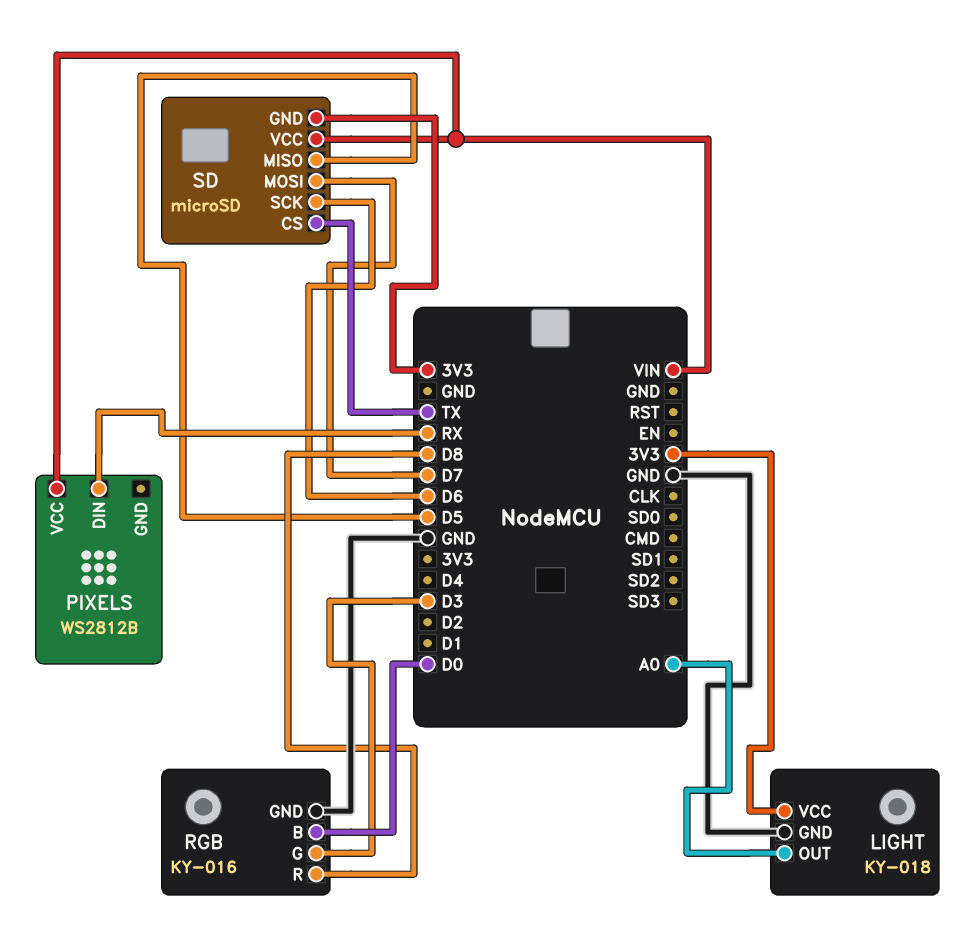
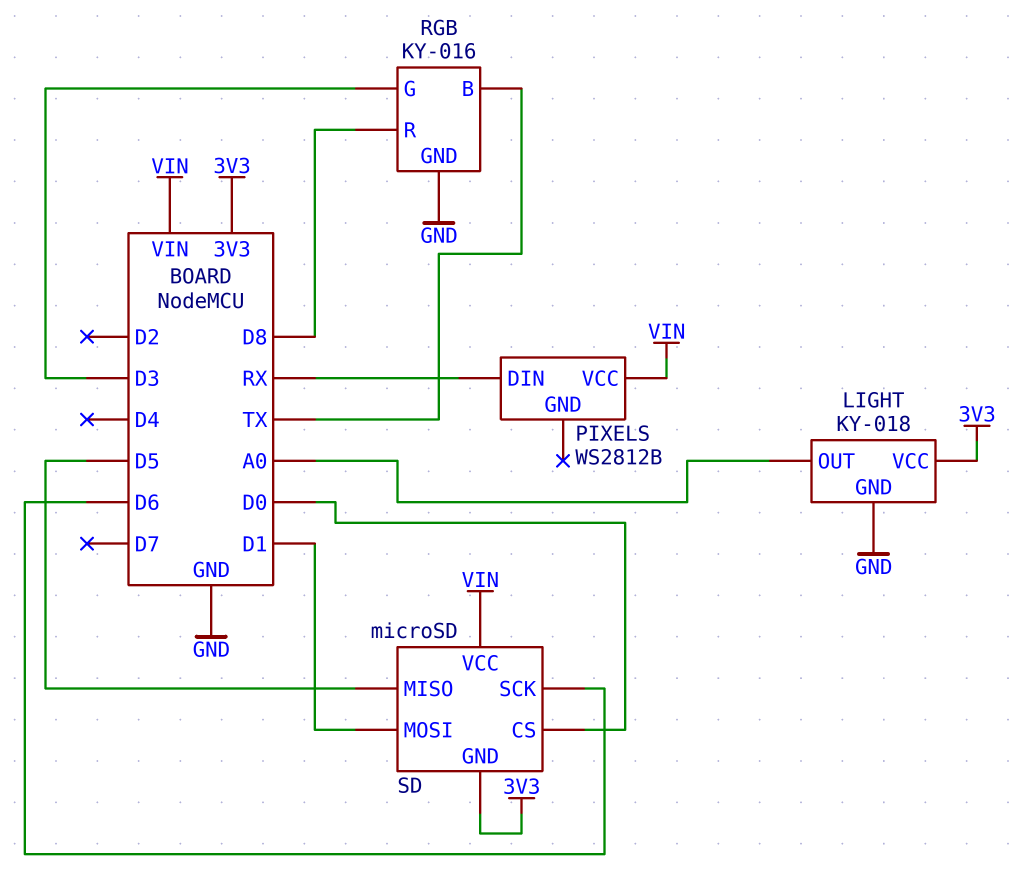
RGB pin B: D0 -> TX
SD pin CS: TX -> D0
SD pin MOSI: D7 -> D1

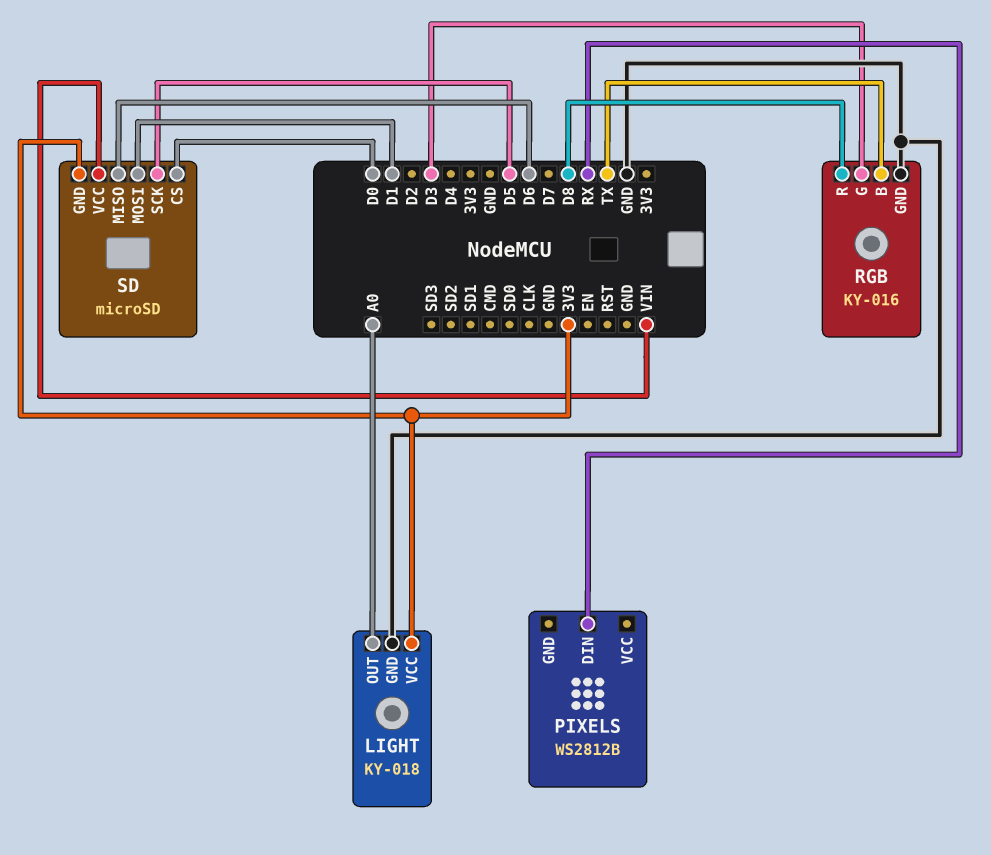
PIXELS pin VCC: VIN -> none
SD pin MISO: D5 -> D6
SD pin SCK: D6 -> D5

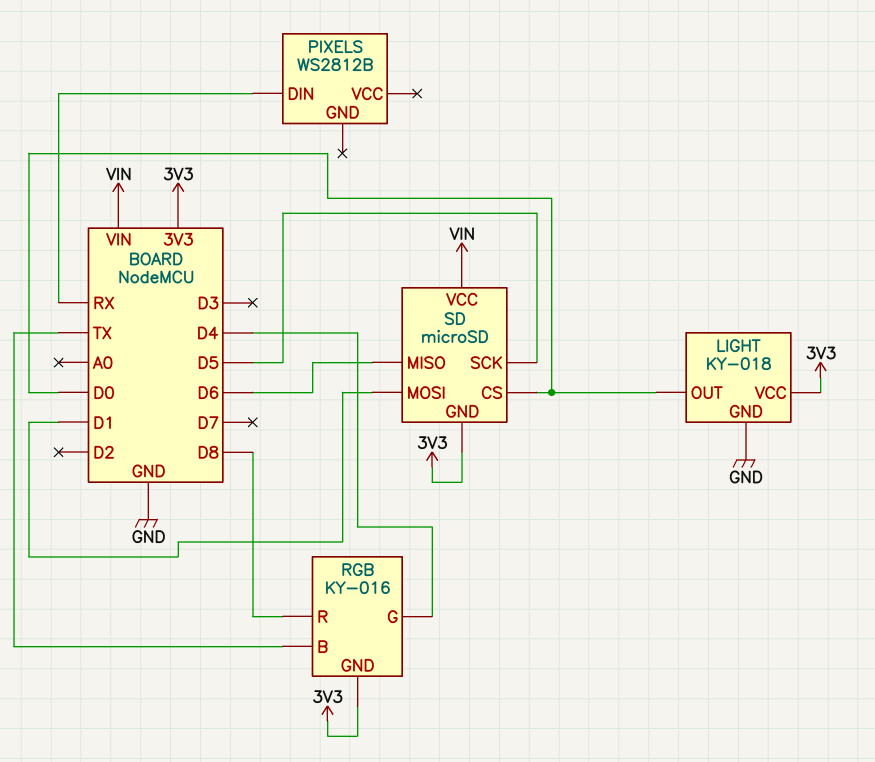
LIGHT pin OUT: A0 -> D0
RGB pin G: D3 -> D4
RGB pin GND: GND -> 3V3

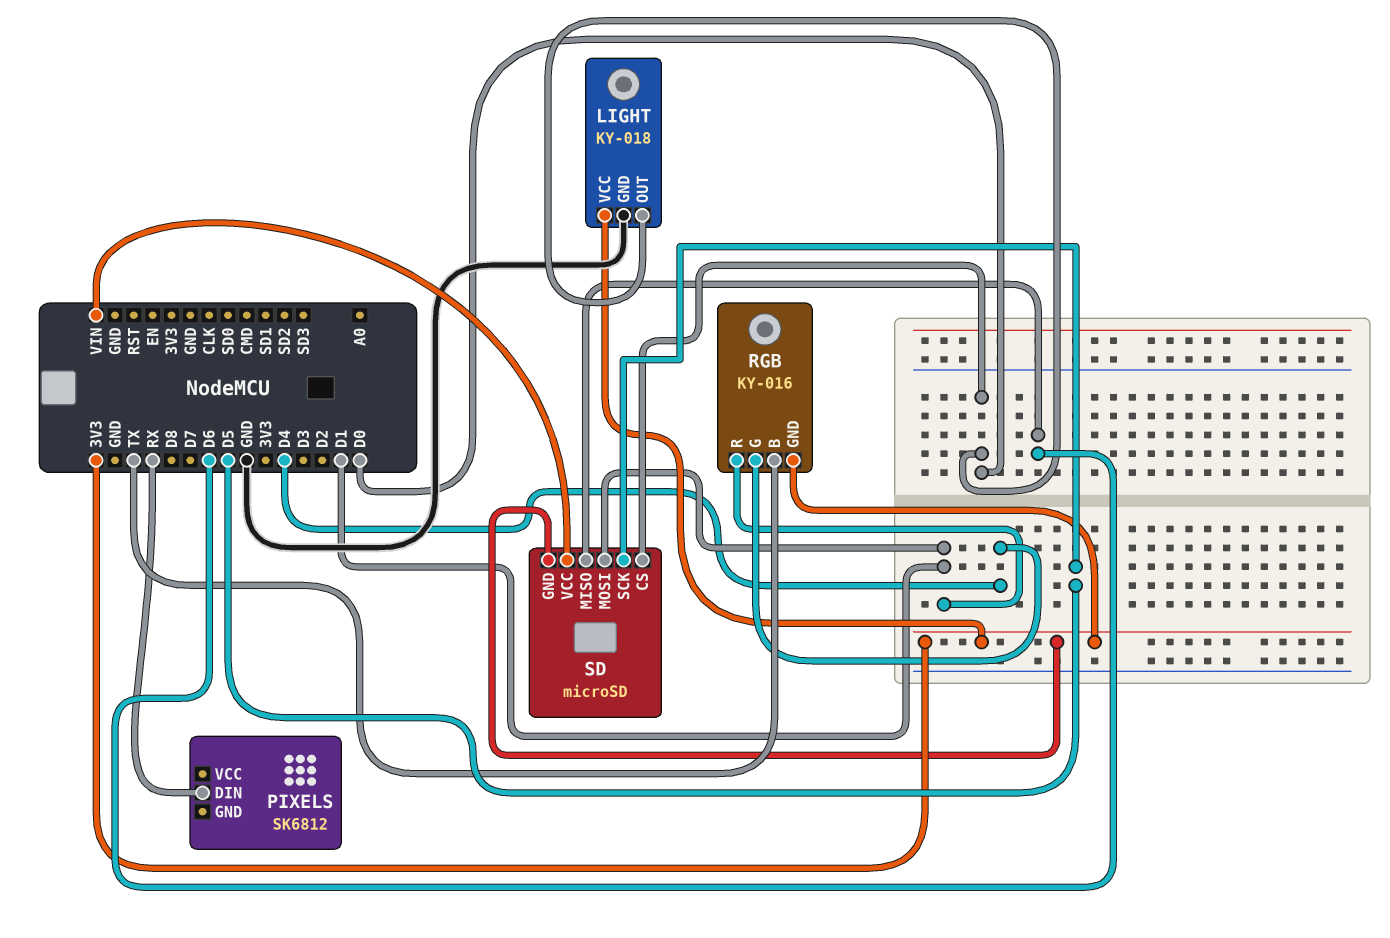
PIXELS: WS2812B -> SK6812
RGB pin R: D8 -> D1

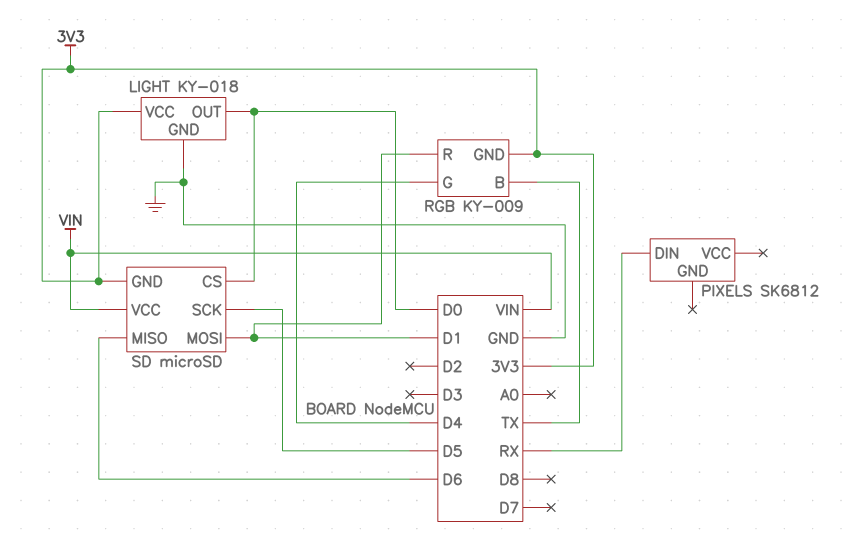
RGB: KY-016 -> KY-009

